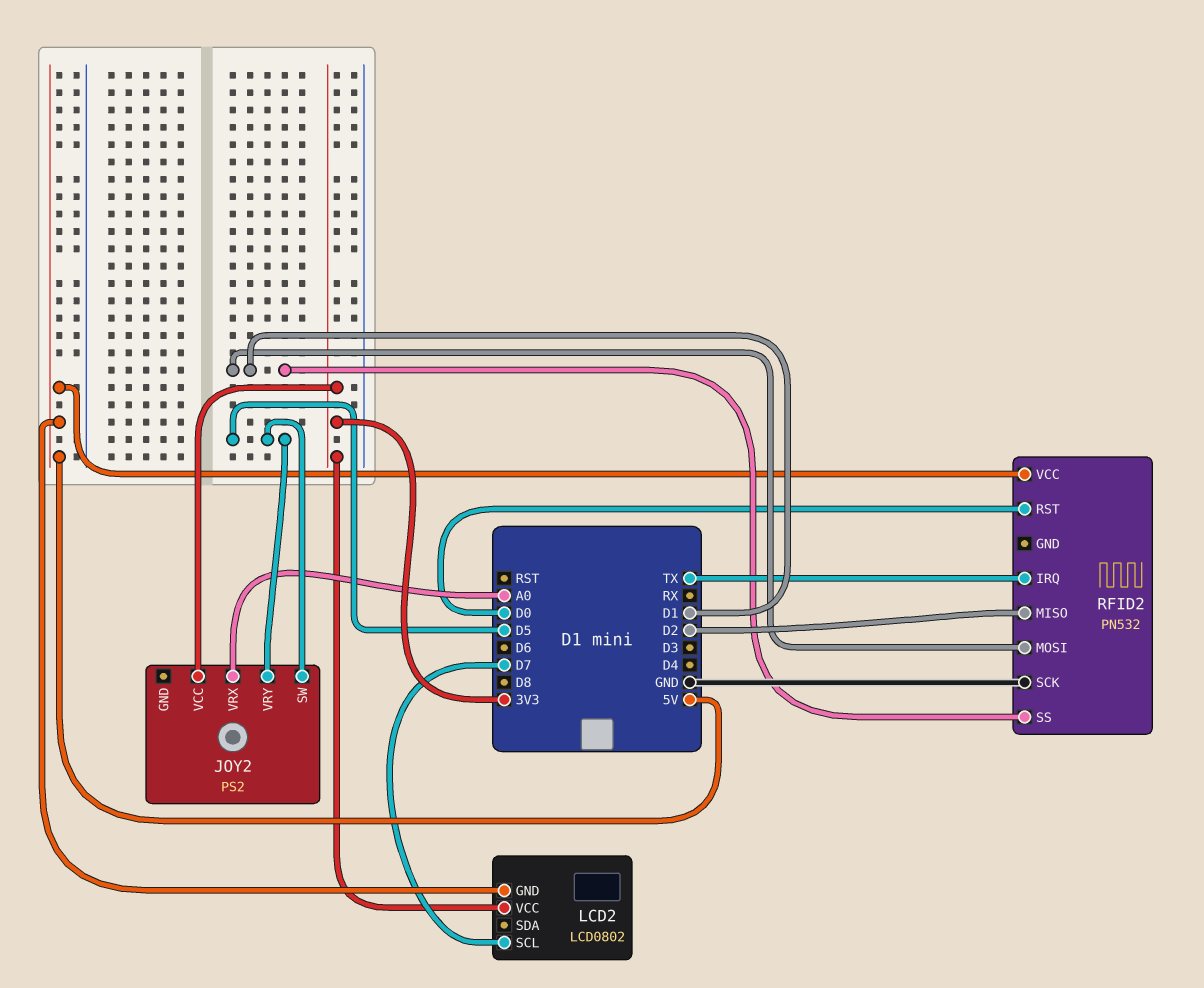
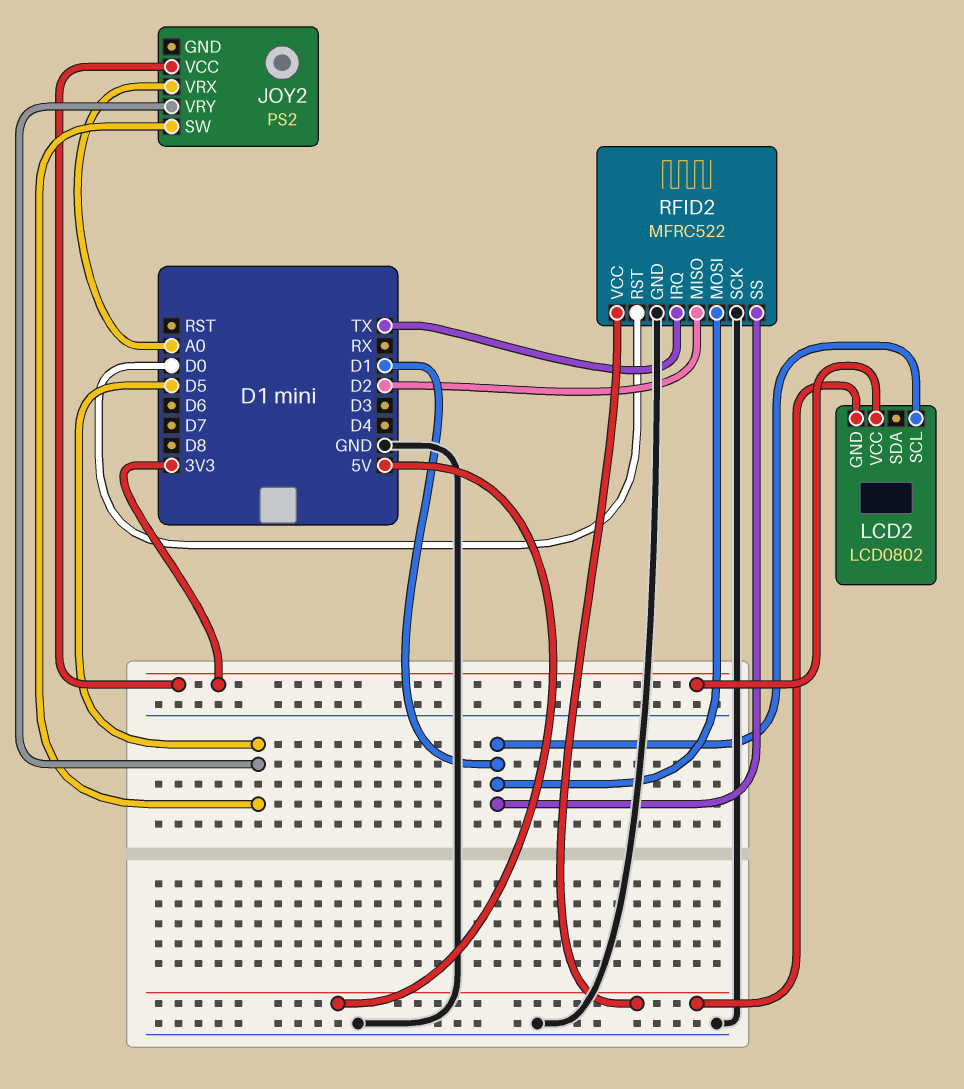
LCD2 pin SCL: D7 -> D1
RFID2: PN532 -> MFRC522
RFID2 pin GND: none -> GND

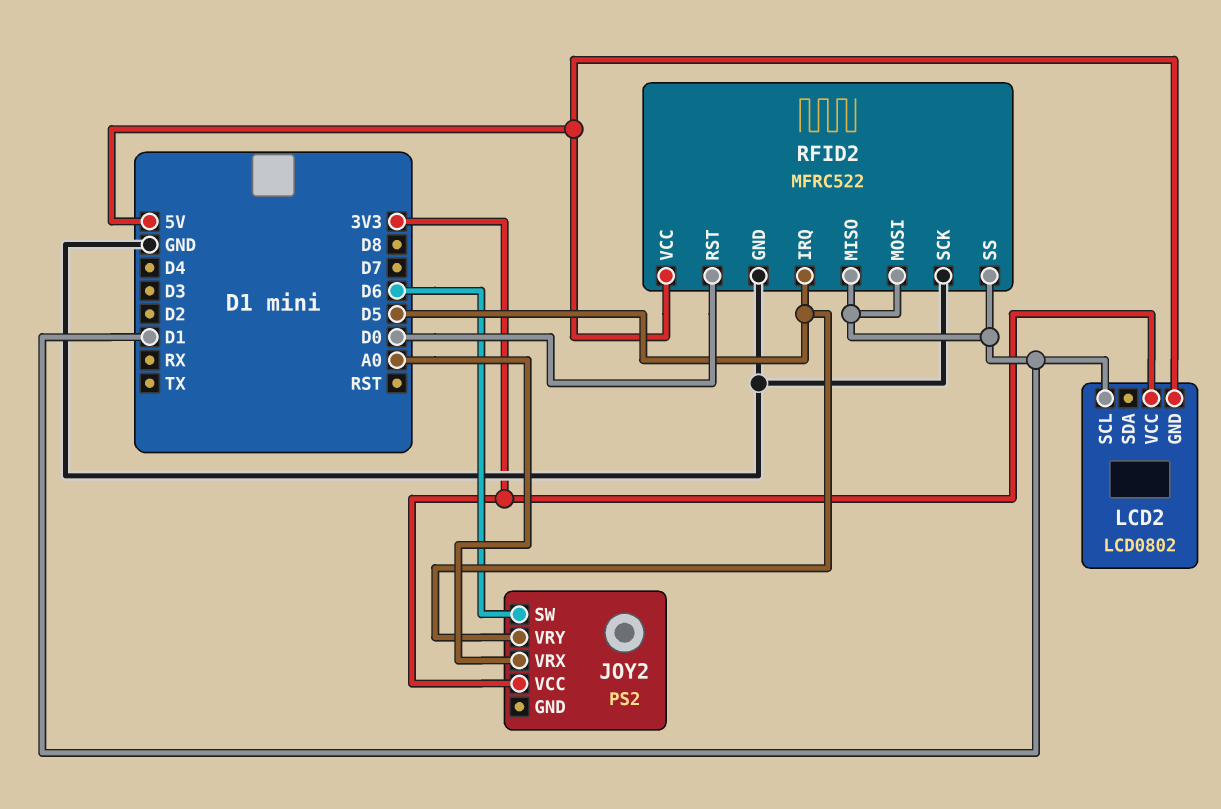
JOY2 pin SW: D5 -> D6
RFID2 pin IRQ: TX -> D5
RFID2 pin MISO: D2 -> D1

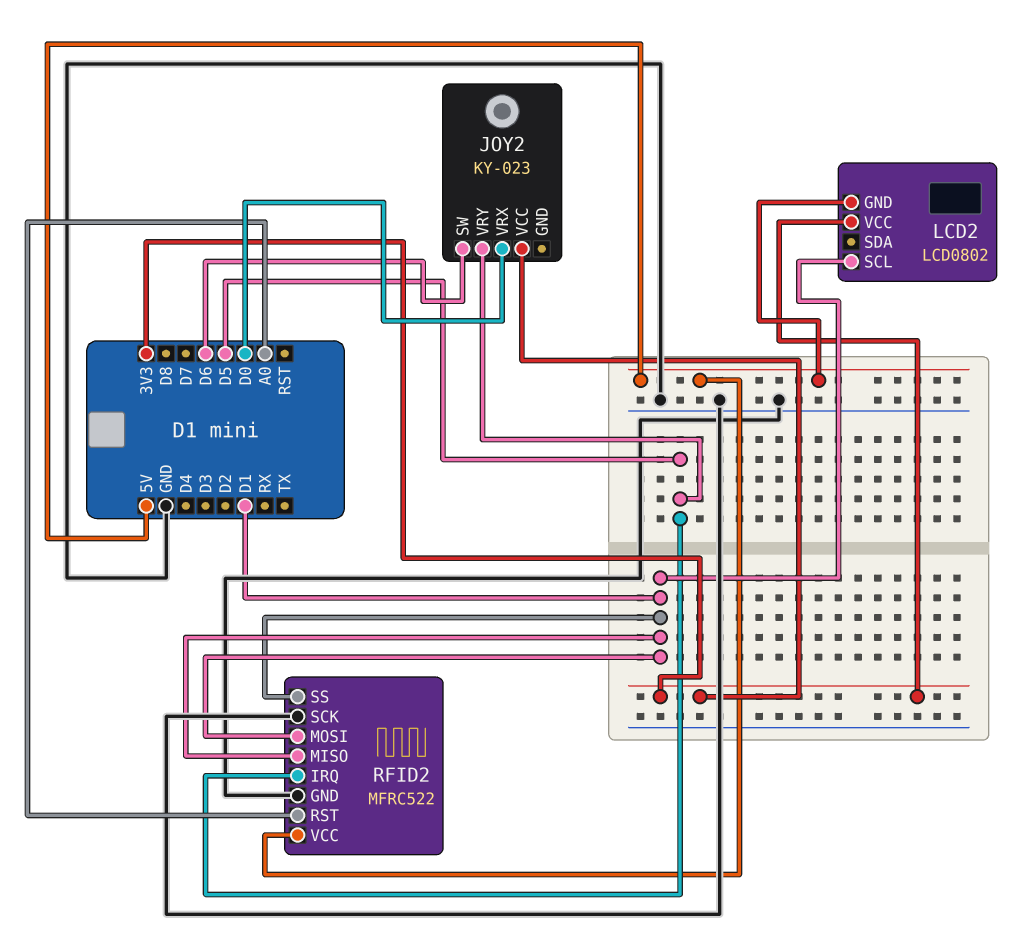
JOY2: PS2 -> KY-023
JOY2 pin VRX: A0 -> D0
RFID2 pin RST: D0 -> A0

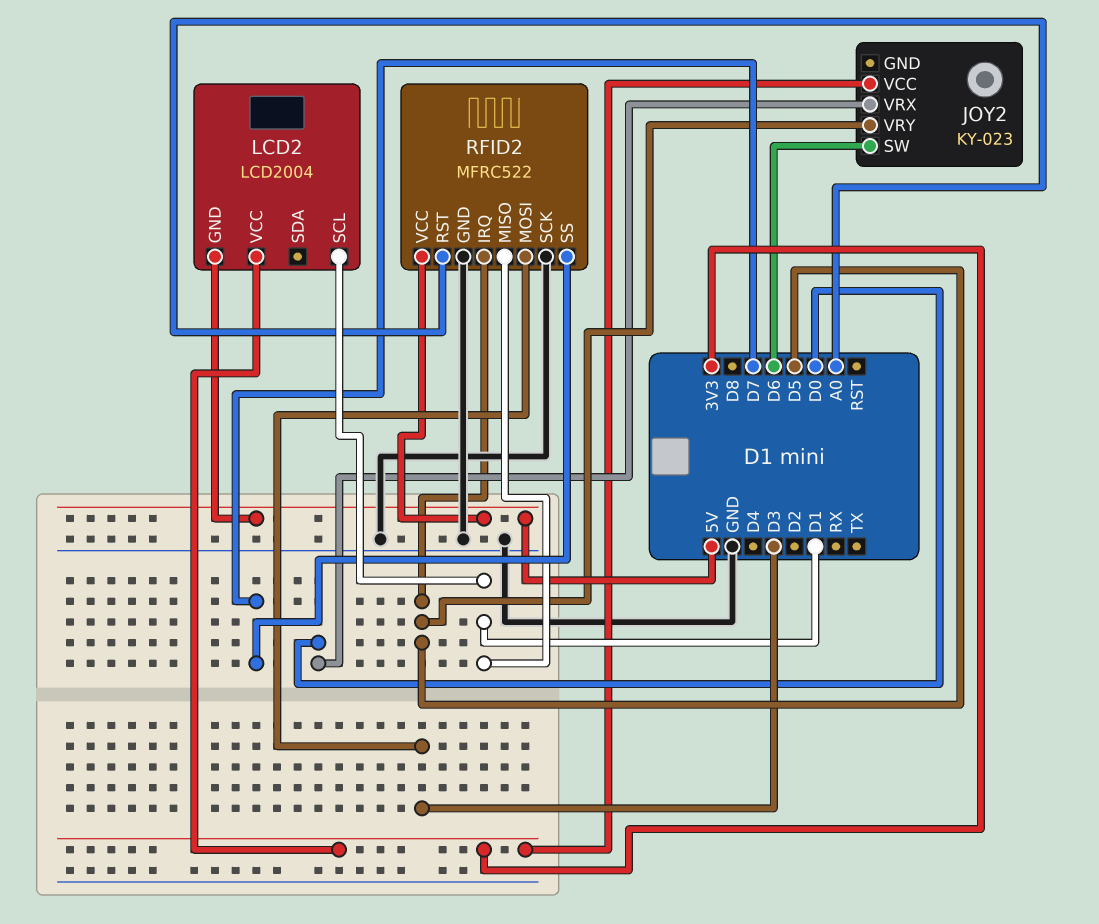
LCD2: LCD0802 -> LCD2004
RFID2 pin MOSI: D1 -> D3
RFID2 pin SS: D1 -> D7

